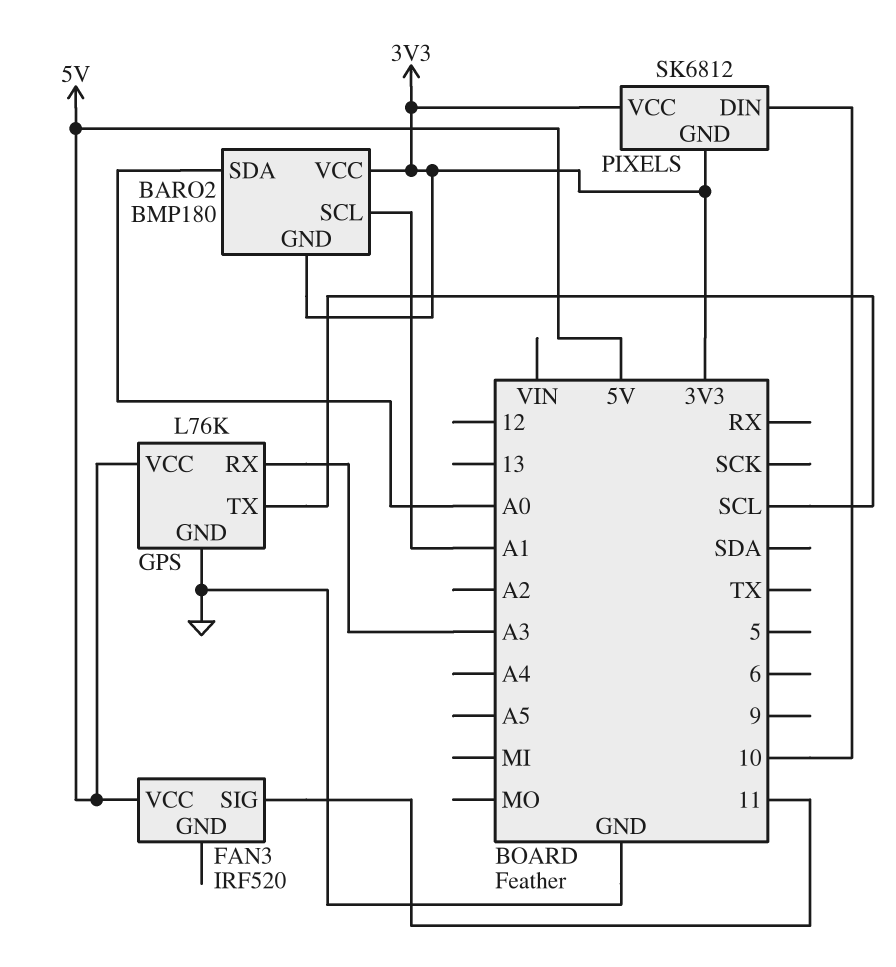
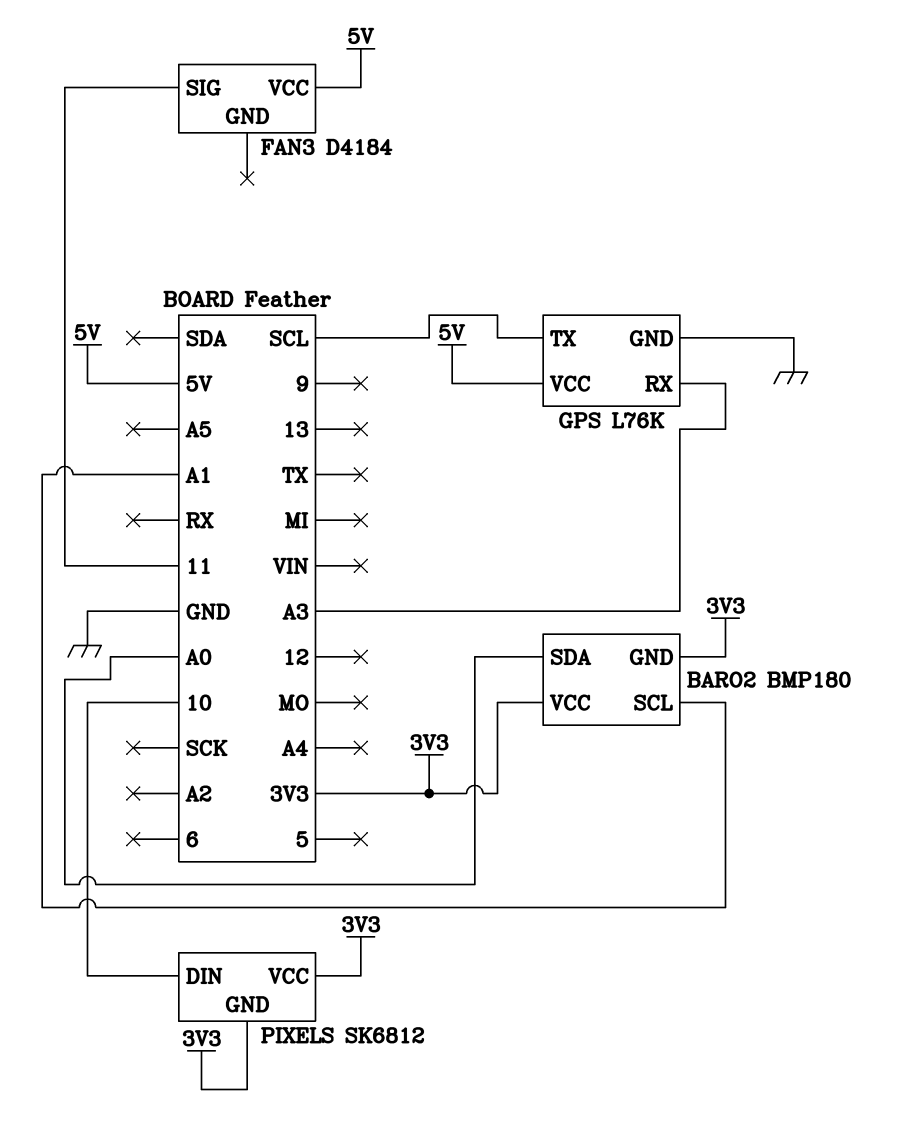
FAN3: IRF520 -> D4184

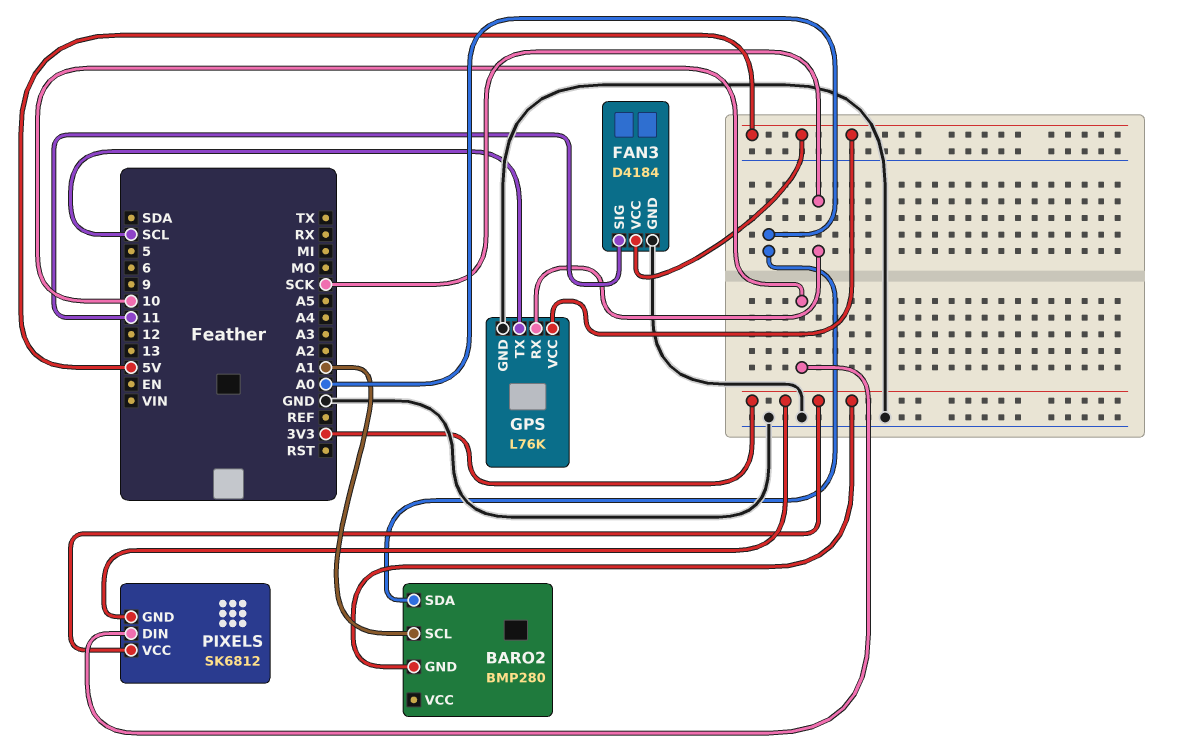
BARO2: BMP180 -> BMP280
BARO2 pin VCC: 3V3 -> none
FAN3 pin GND: none -> GND
GPS pin RX: A3 -> SCK

